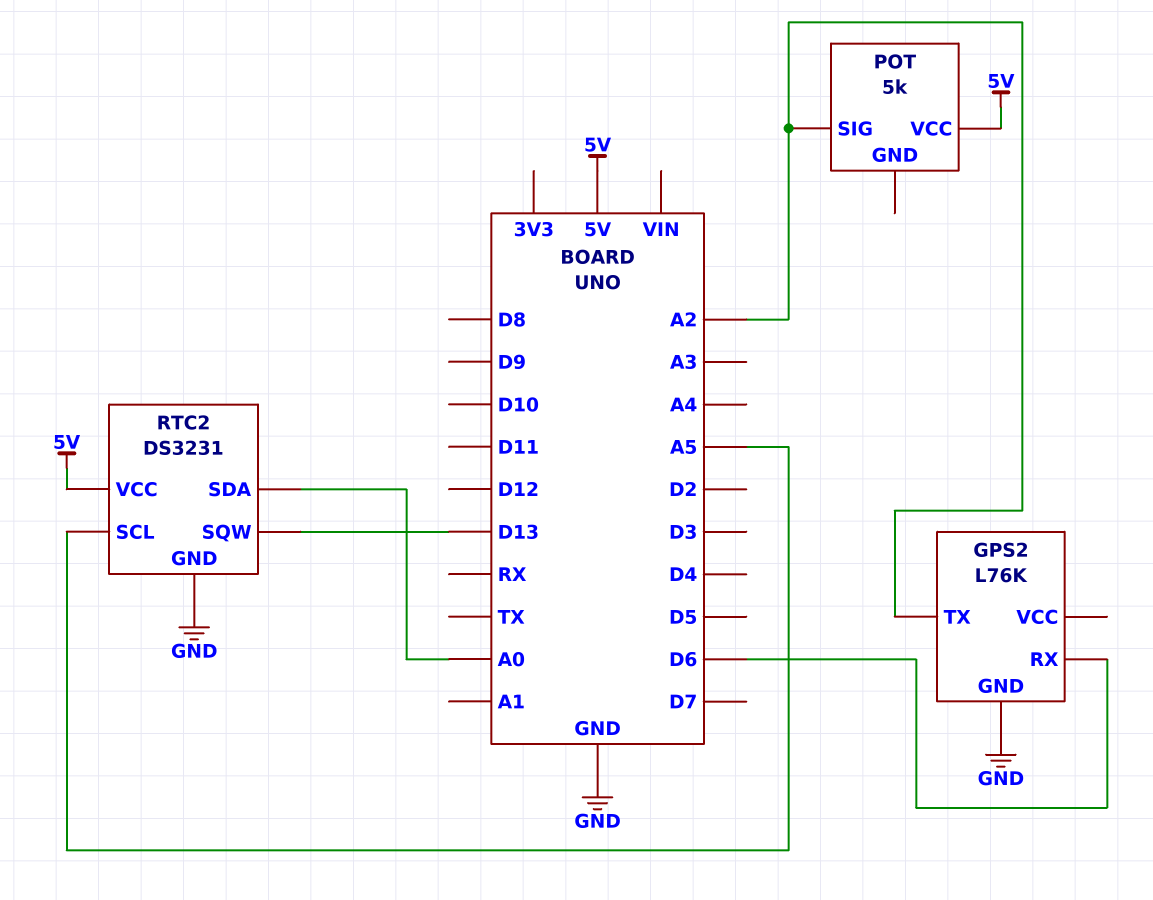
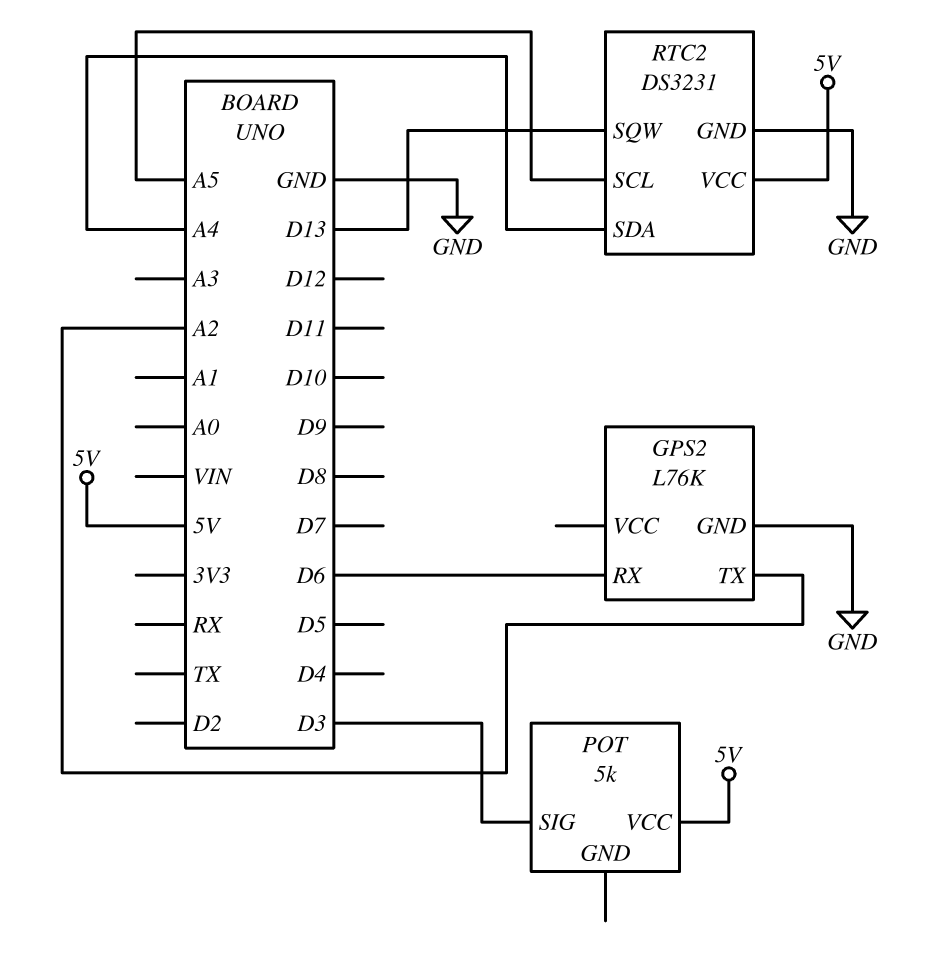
POT pin SIG: A2 -> D3
RTC2 pin SDA: A0 -> A4

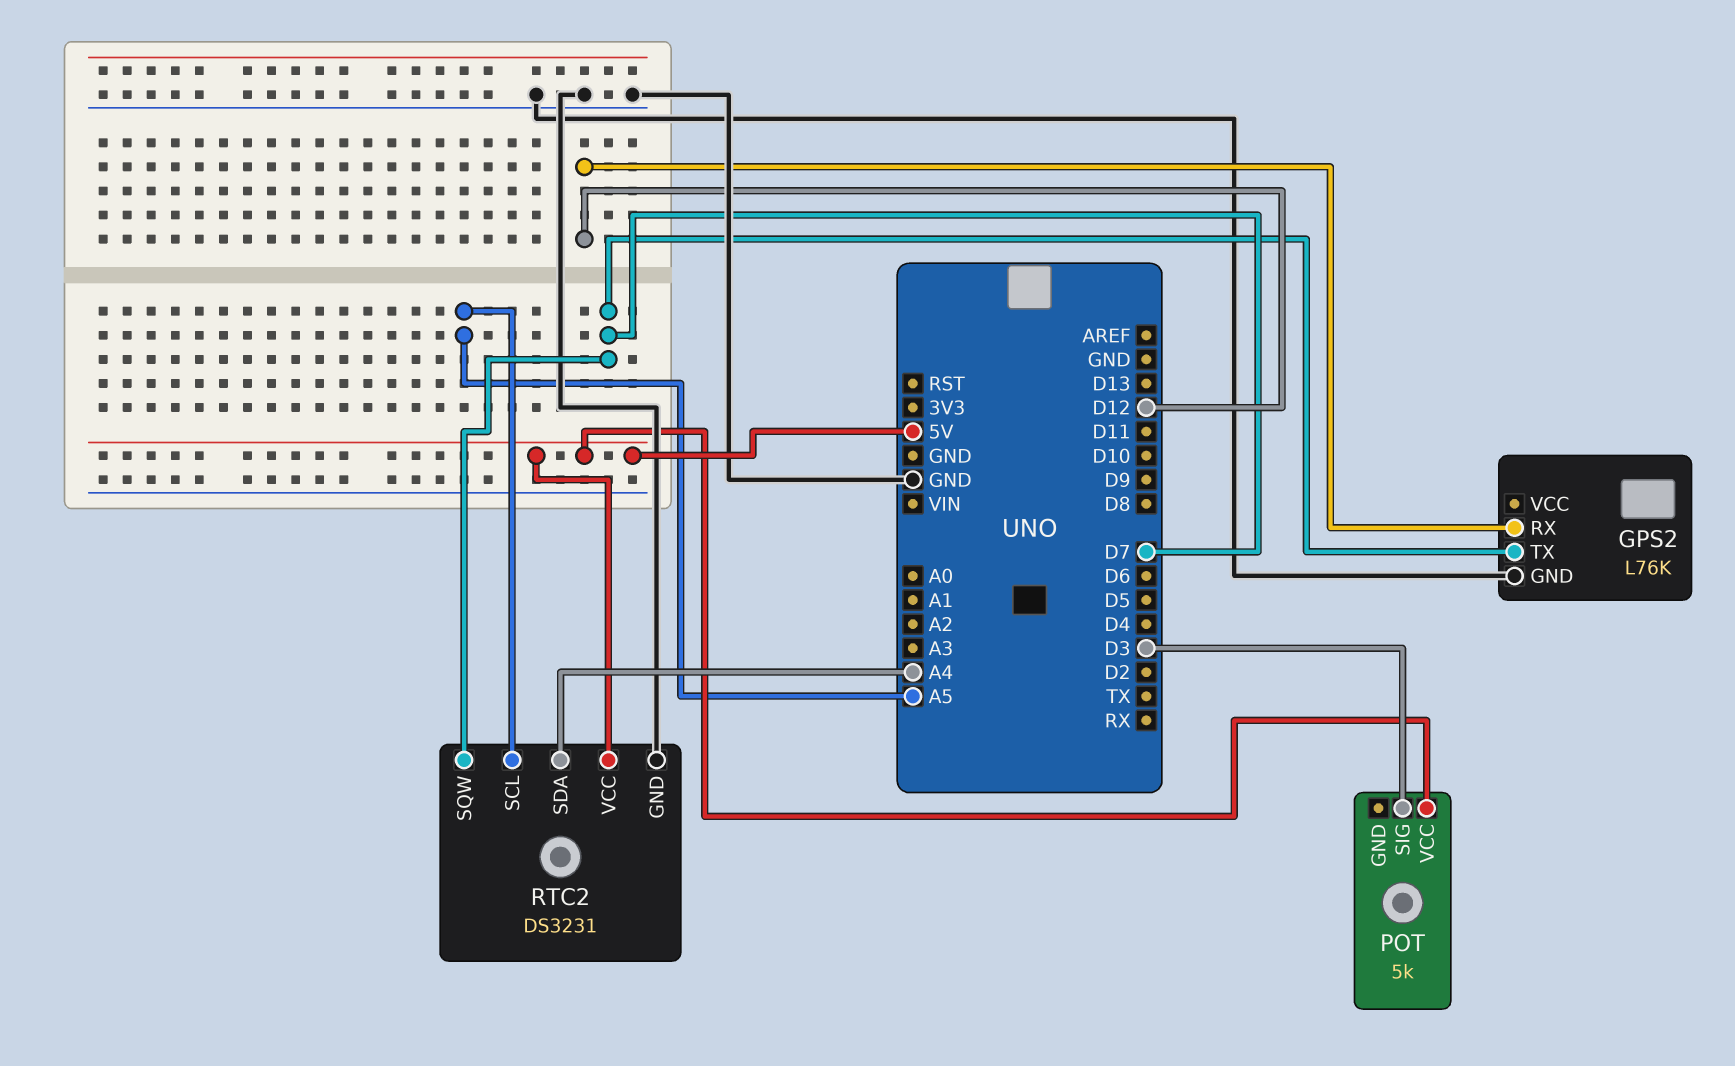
GPS2 pin RX: D6 -> D12
GPS2 pin TX: A2 -> D7
RTC2 pin SQW: D13 -> D7

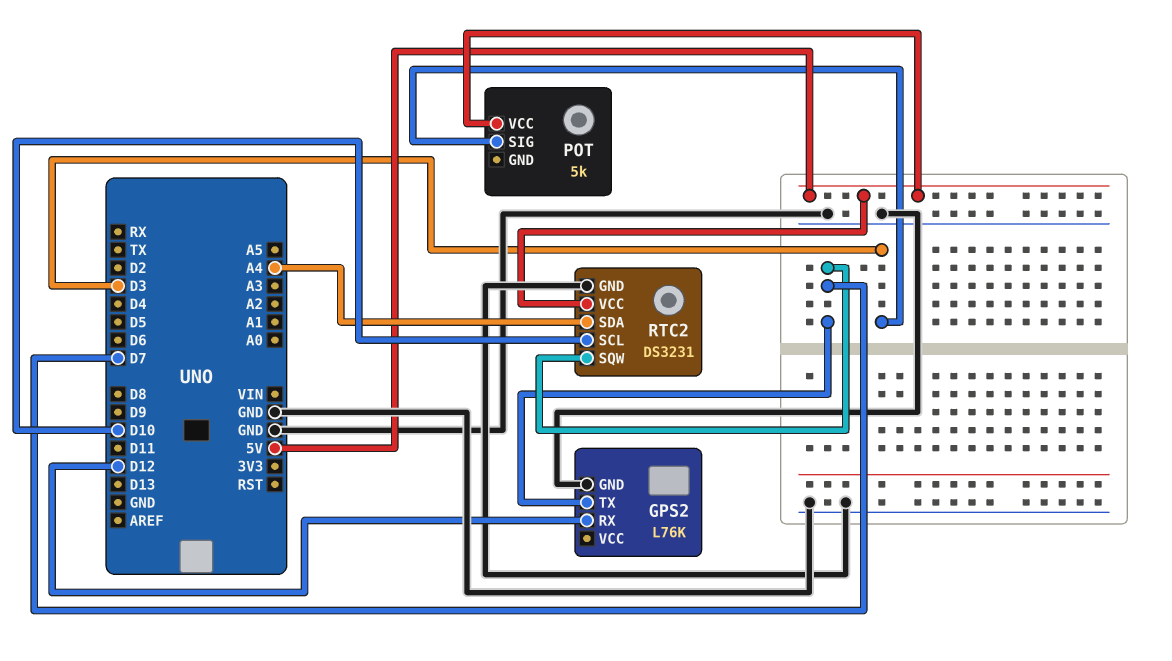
RTC2 pin SCL: A5 -> D10

